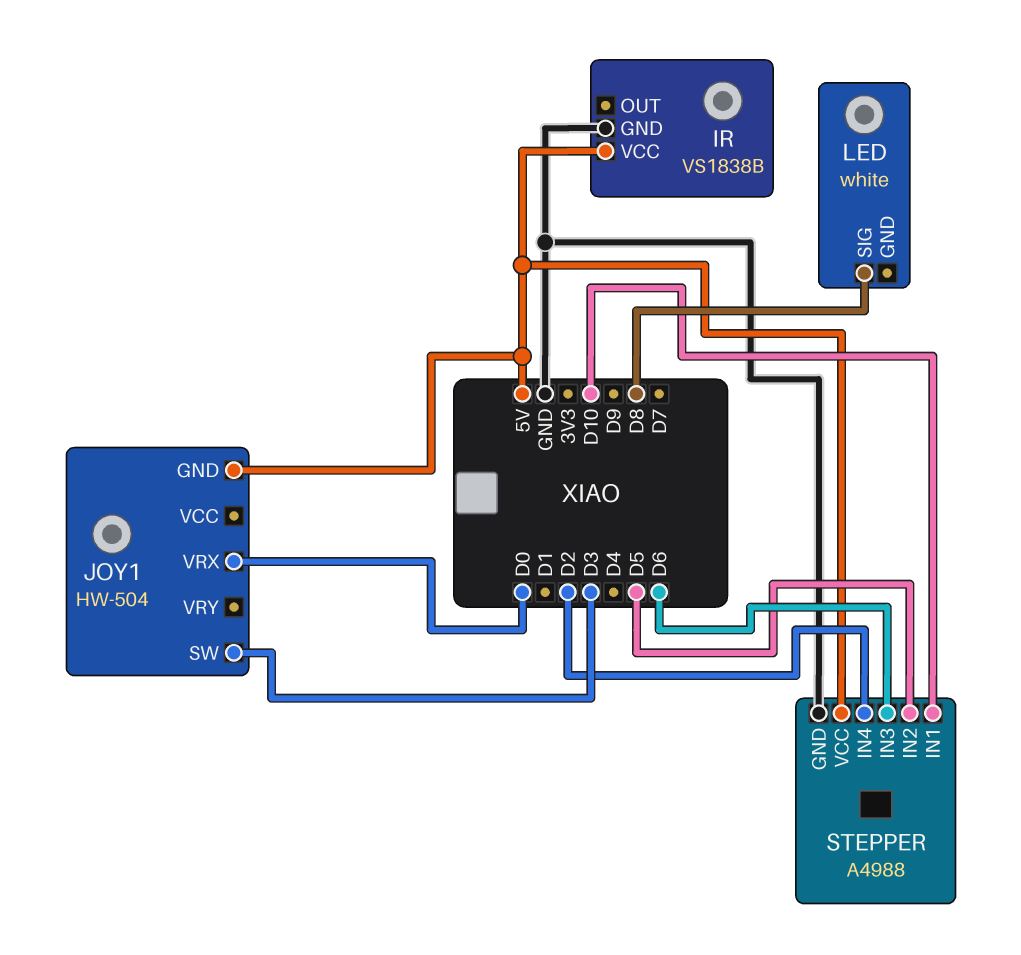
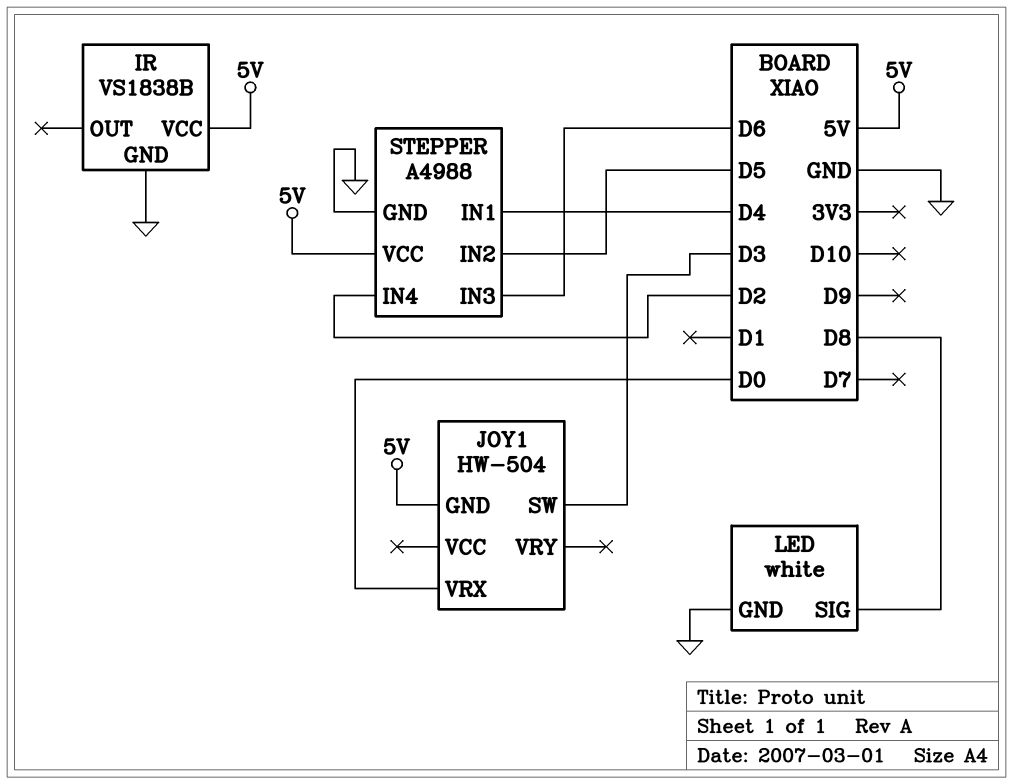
LED pin GND: none -> GND
STEPPER pin IN1: D10 -> D4

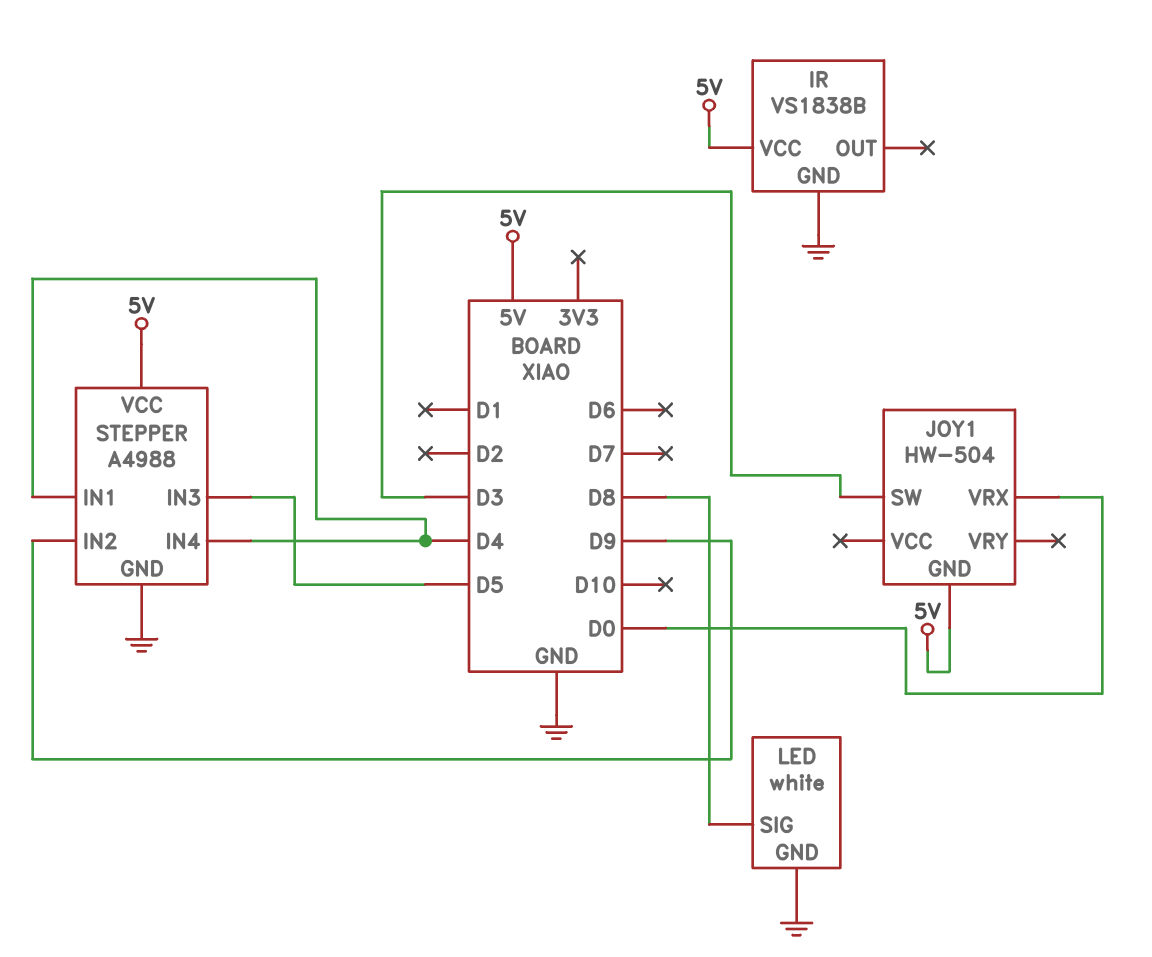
STEPPER pin IN2: D5 -> D9
STEPPER pin IN3: D6 -> D5
STEPPER pin IN4: D2 -> D4

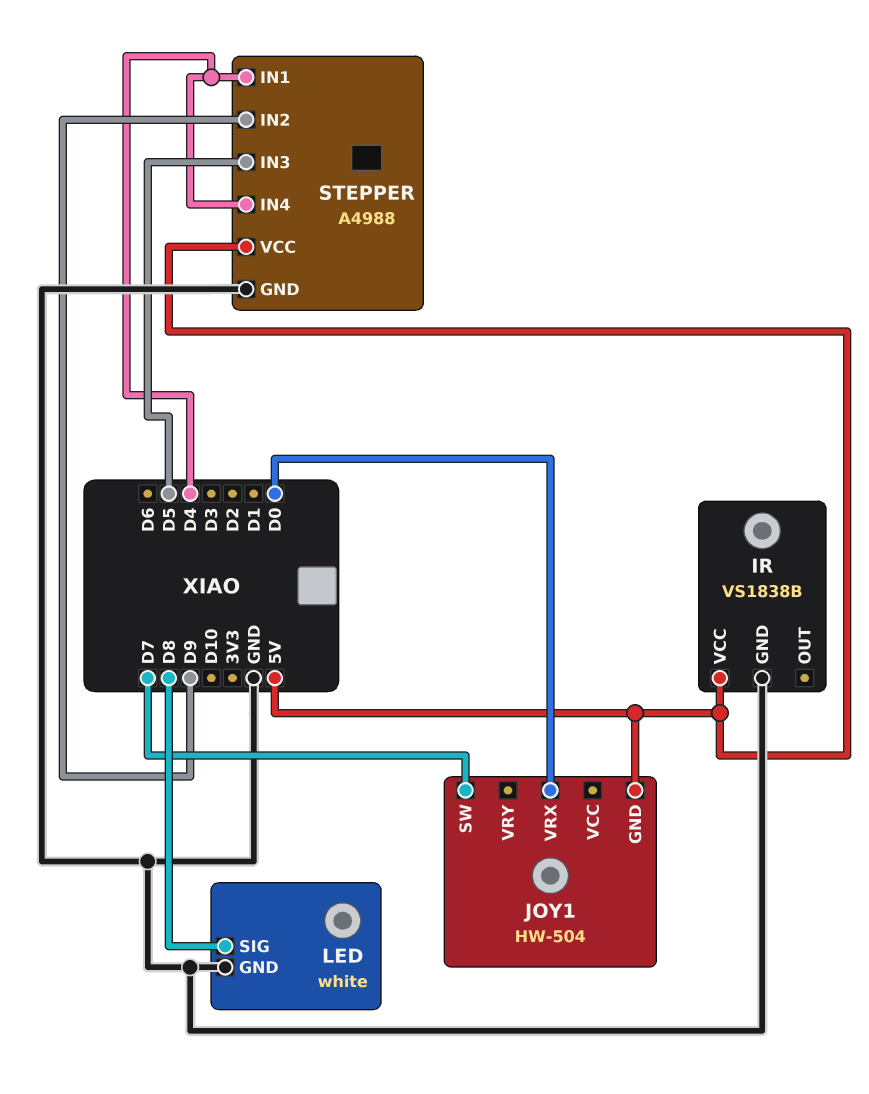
JOY1 pin SW: D3 -> D7

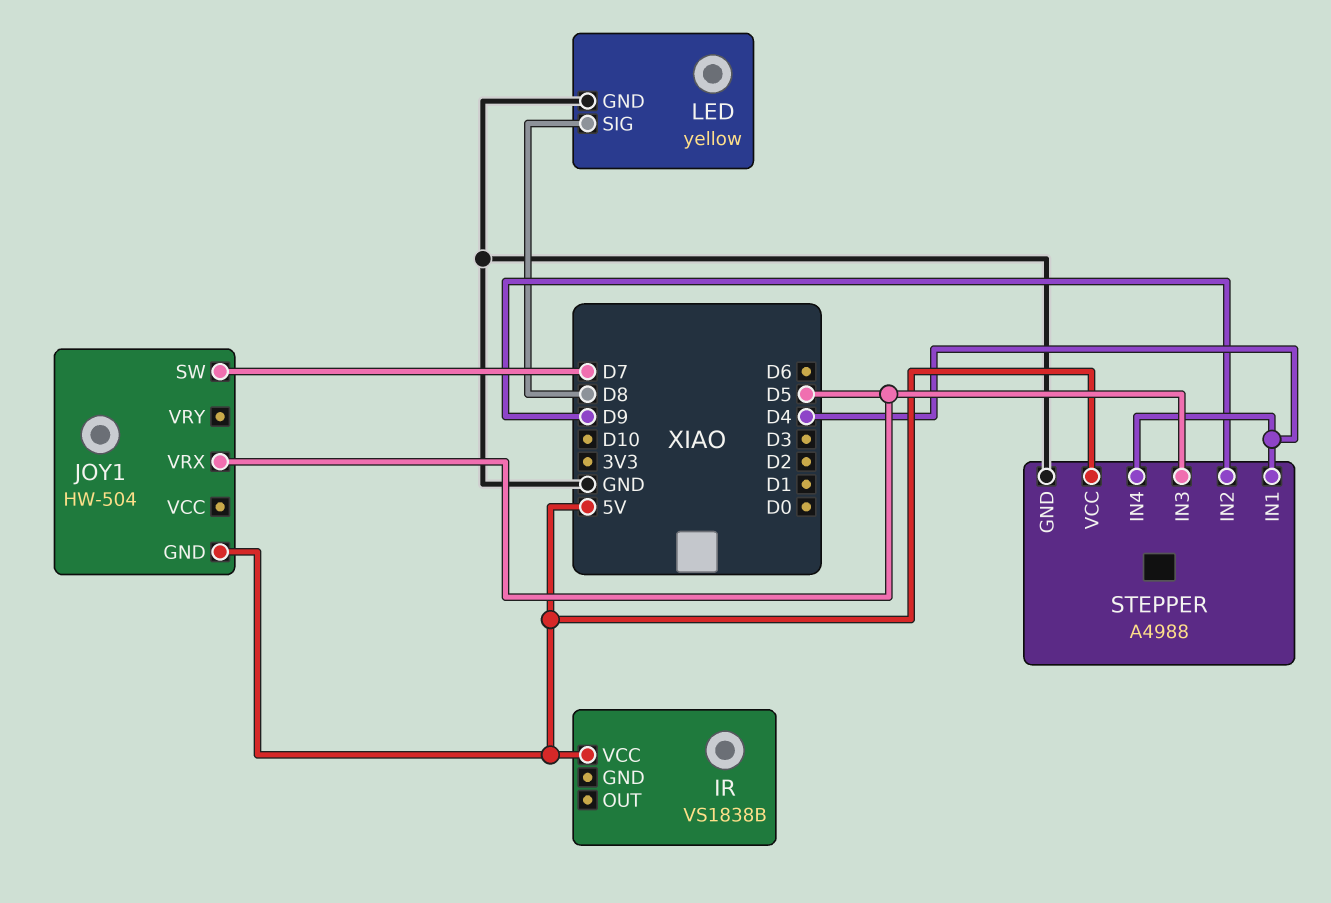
IR pin GND: GND -> none
JOY1 pin VRX: D0 -> D5
LED: white -> yellow

